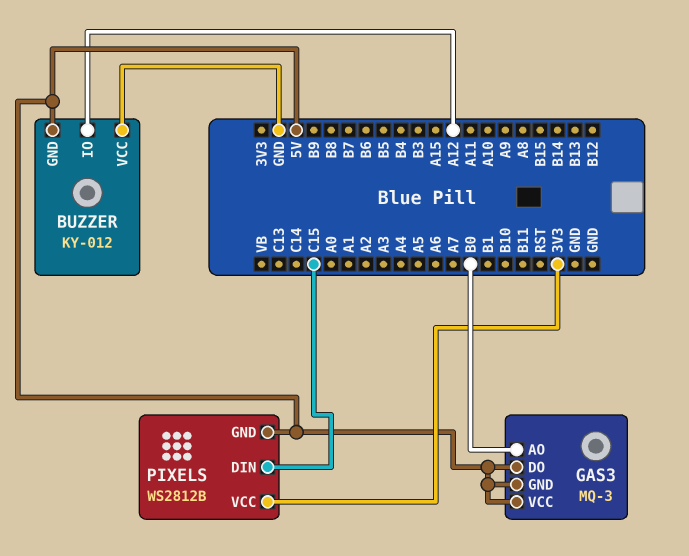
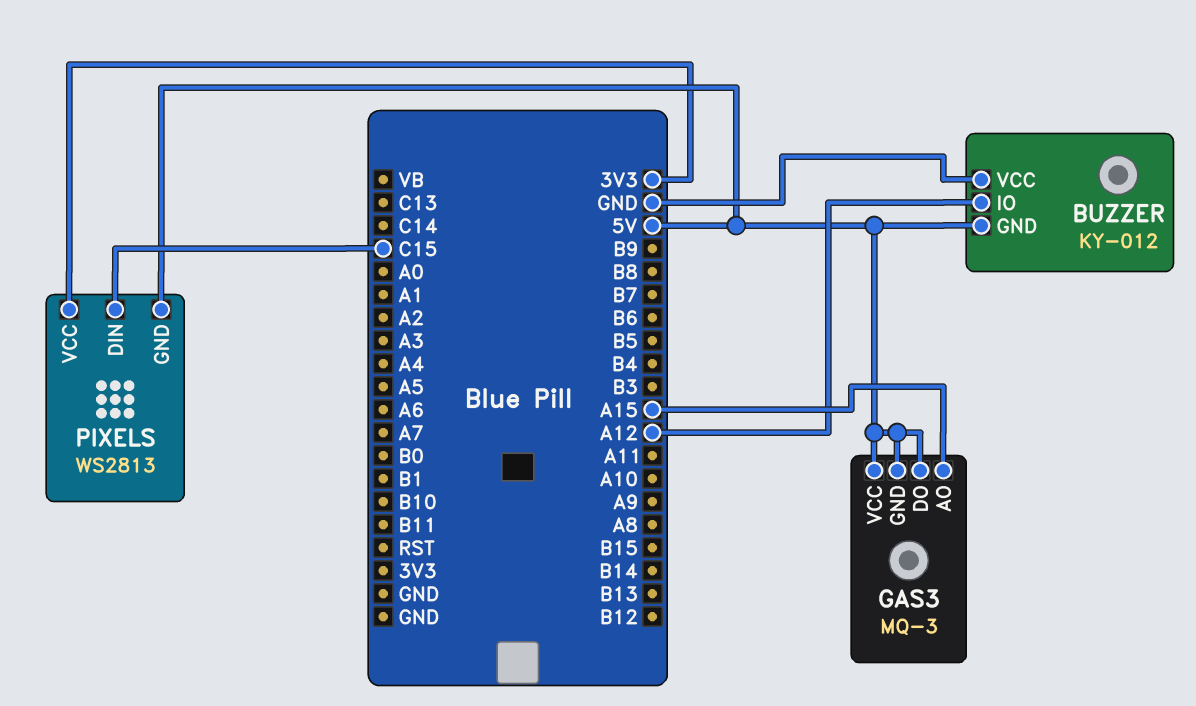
GAS3 pin AO: B0 -> A15
PIXELS: WS2812B -> WS2813

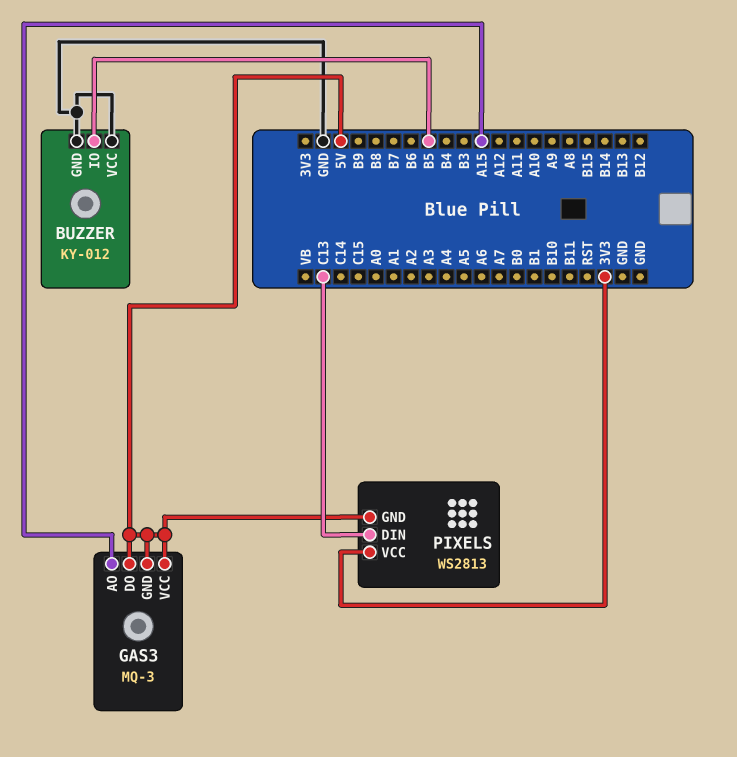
BUZZER pin GND: 5V -> GND
BUZZER pin IO: A12 -> B5
PIXELS pin DIN: C15 -> C13

